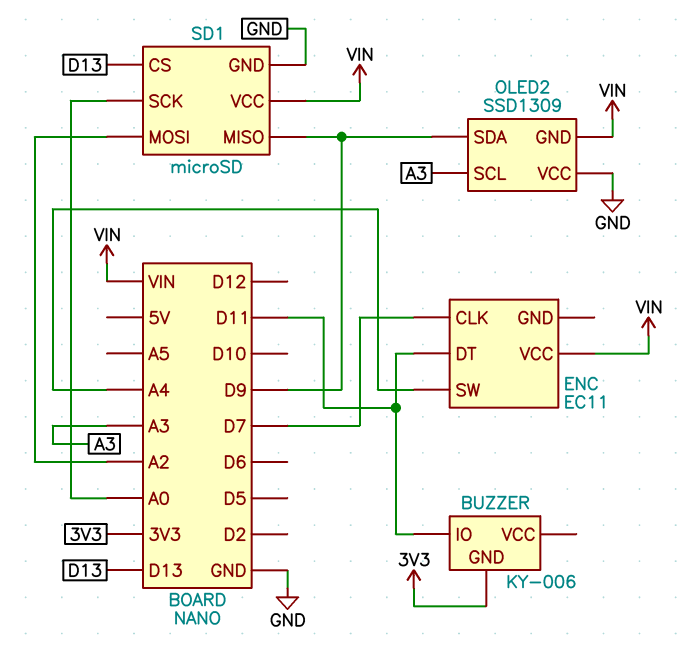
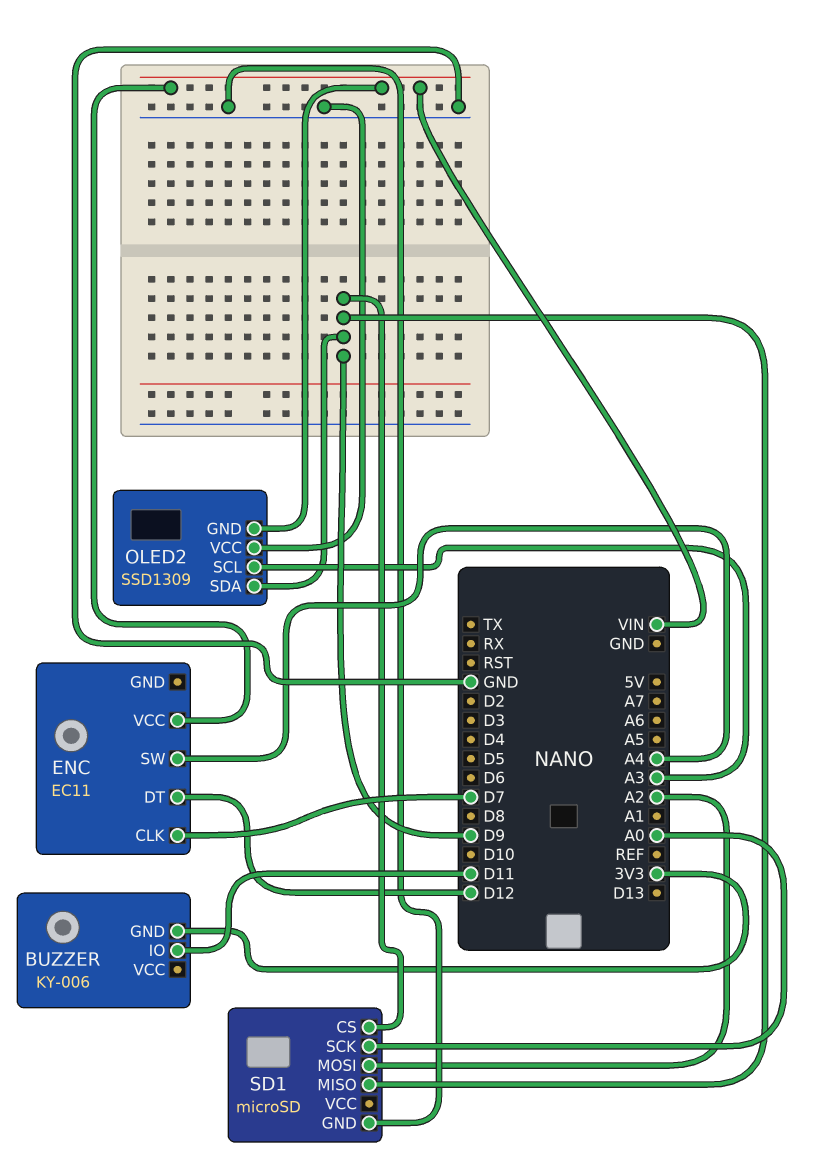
ENC pin DT: D11 -> D12
SD1 pin CS: D13 -> D9
SD1 pin VCC: VIN -> none

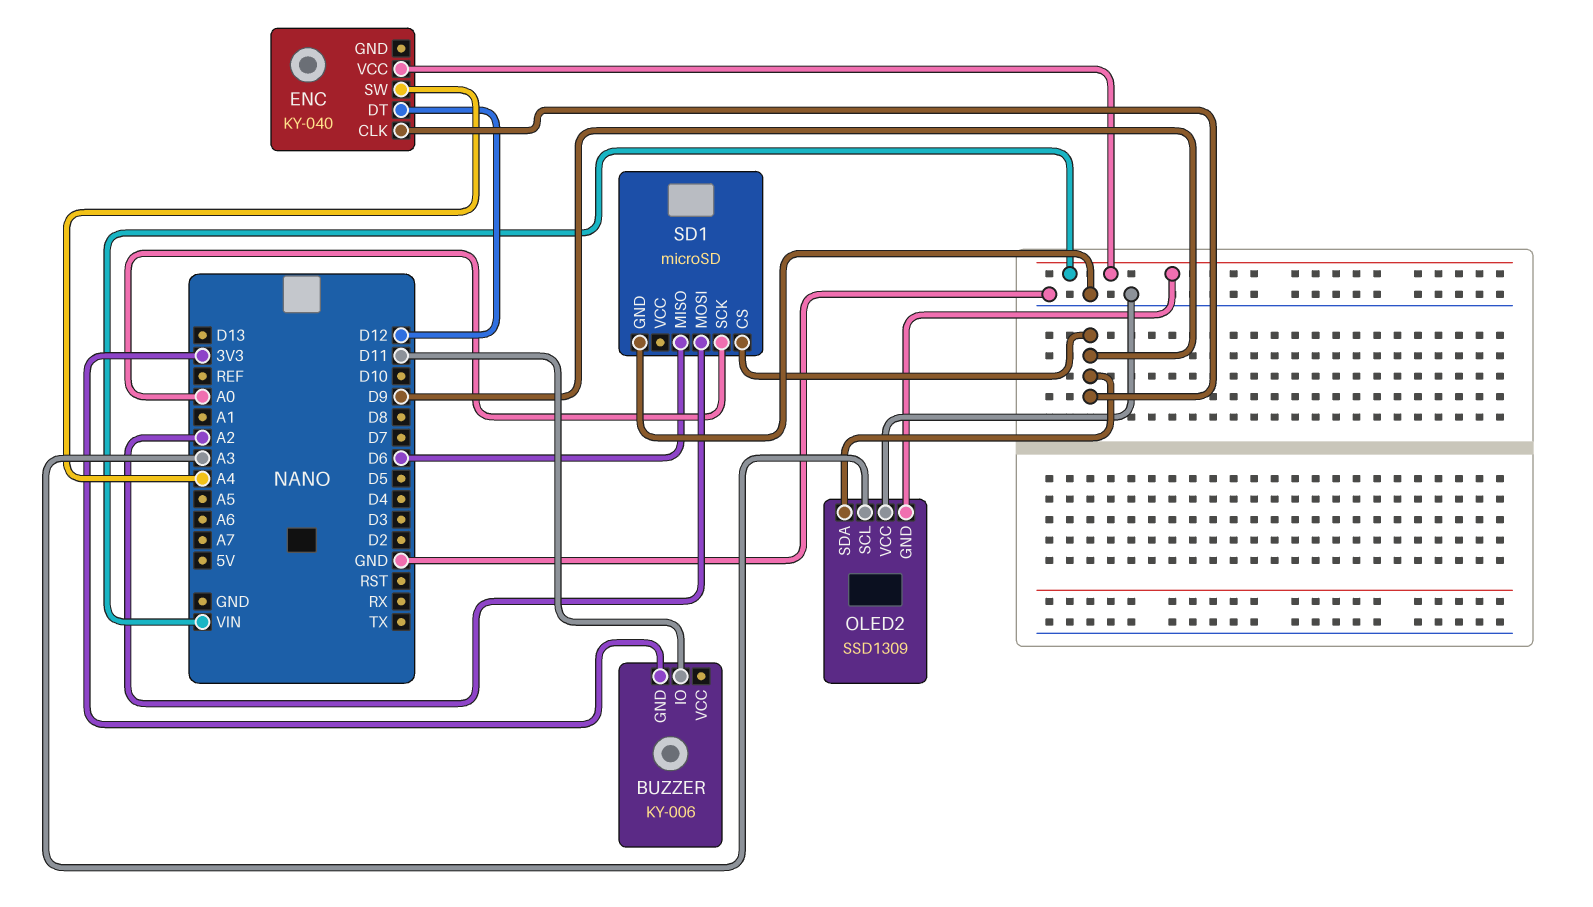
ENC: EC11 -> KY-040
ENC pin CLK: D7 -> D9
SD1 pin MISO: D9 -> D6

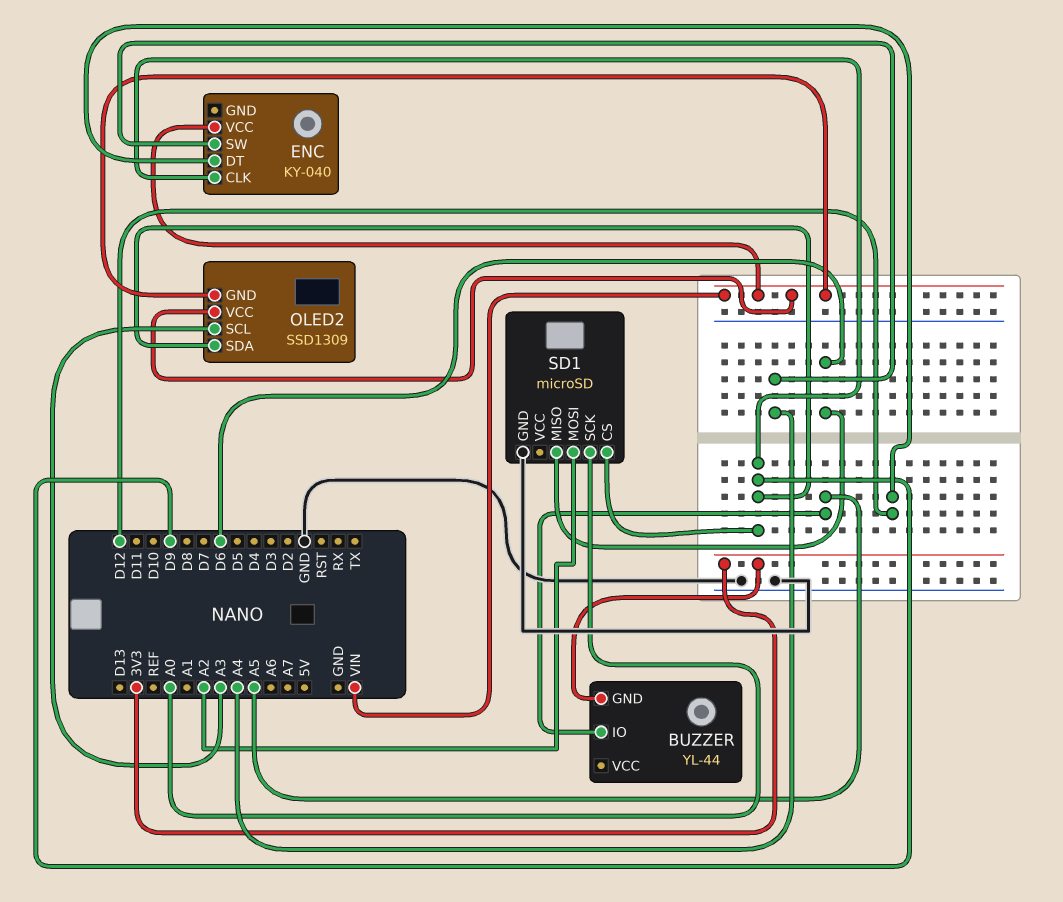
BUZZER: KY-006 -> YL-44
BUZZER pin IO: D11 -> A5
OLED2 pin VCC: GND -> VIN

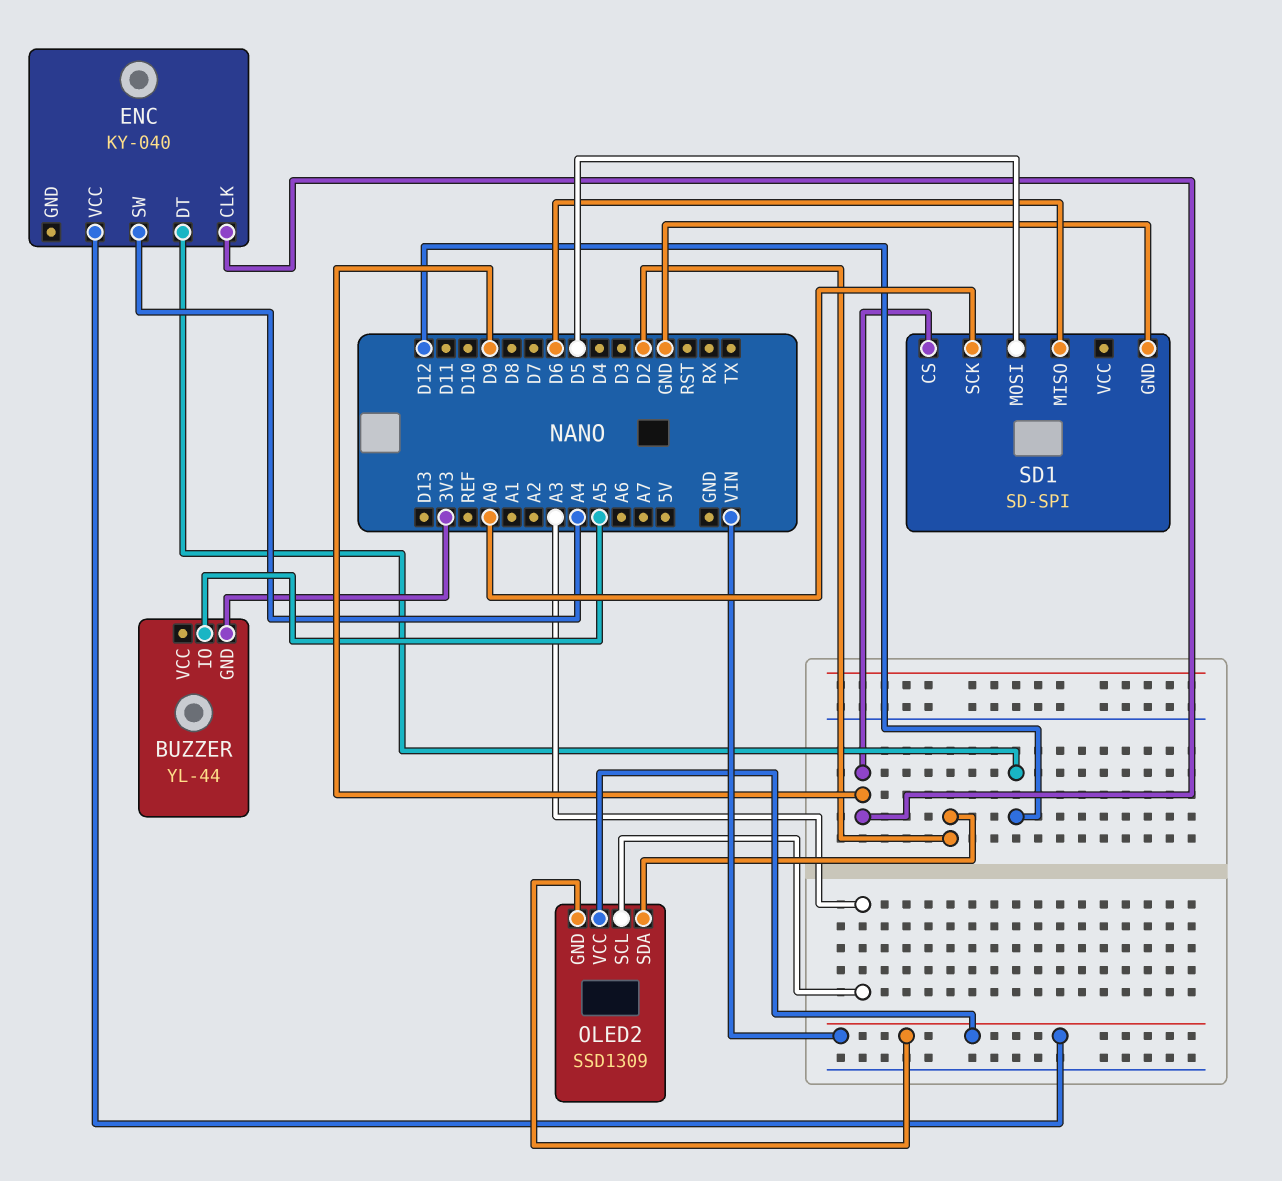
OLED2 pin SDA: D9 -> D2
SD1: microSD -> SD-SPI
SD1 pin MOSI: A2 -> D5

